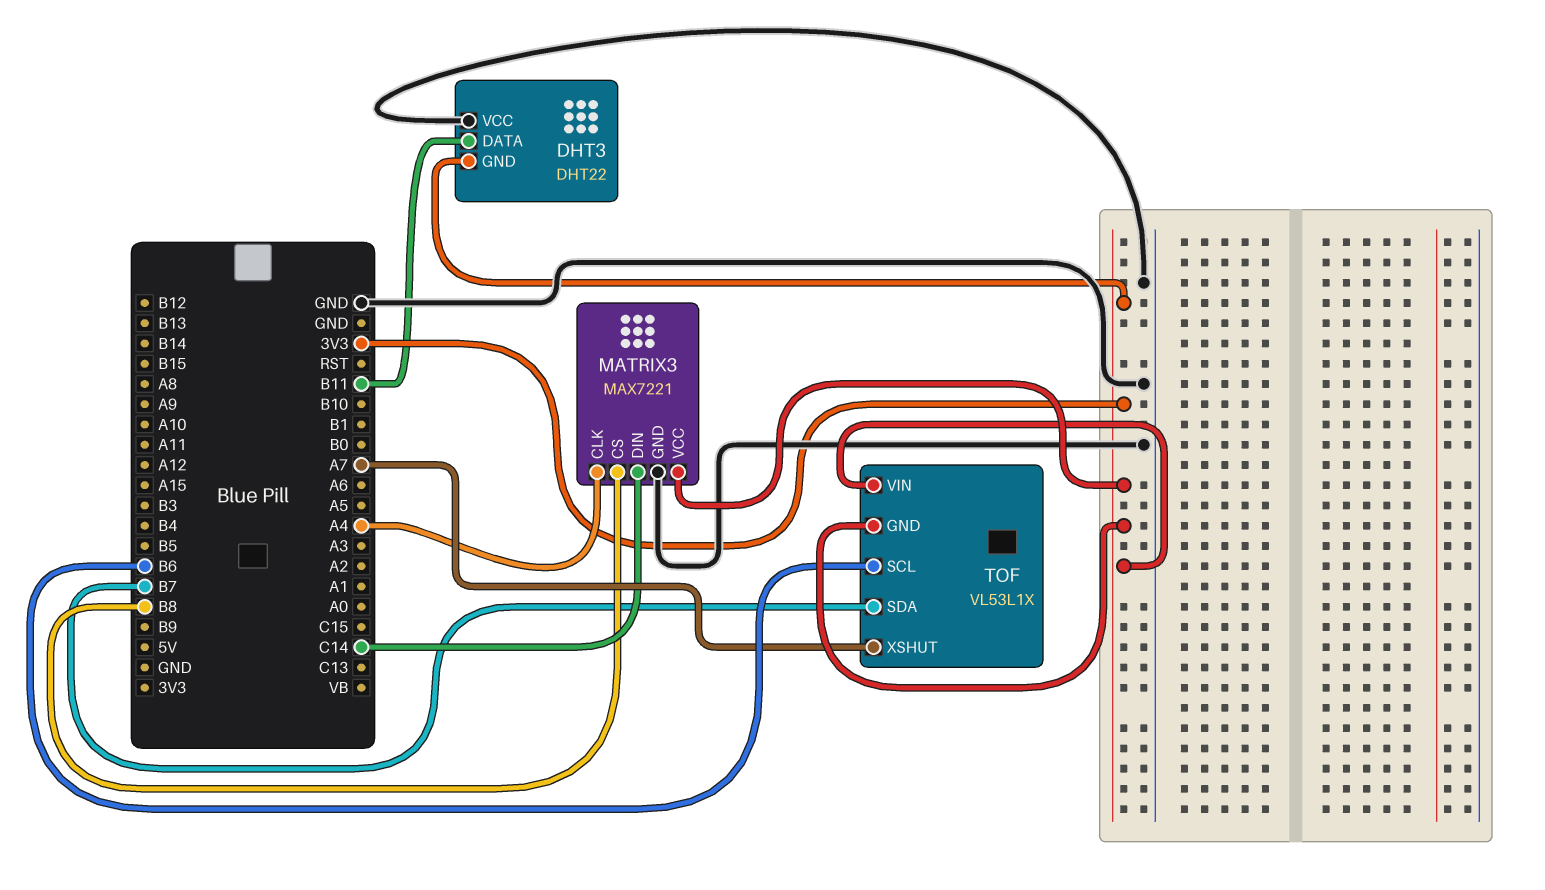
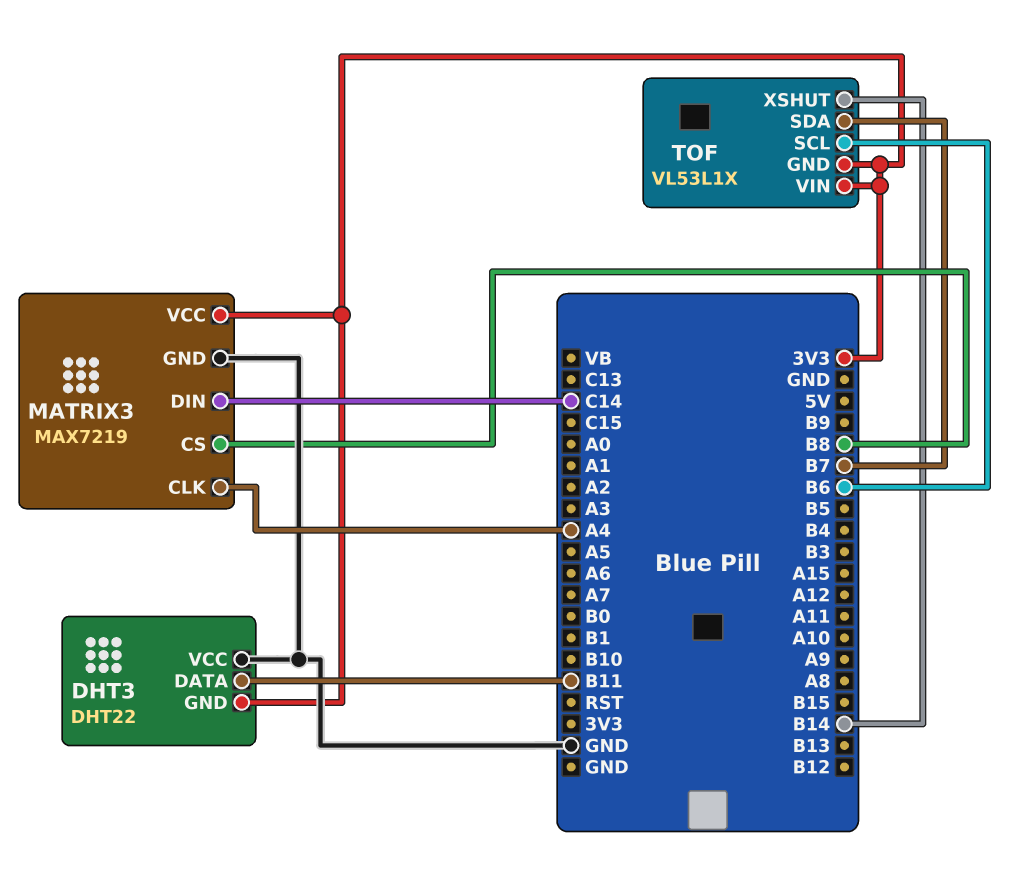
MATRIX3: MAX7221 -> MAX7219
TOF pin XSHUT: A7 -> B14

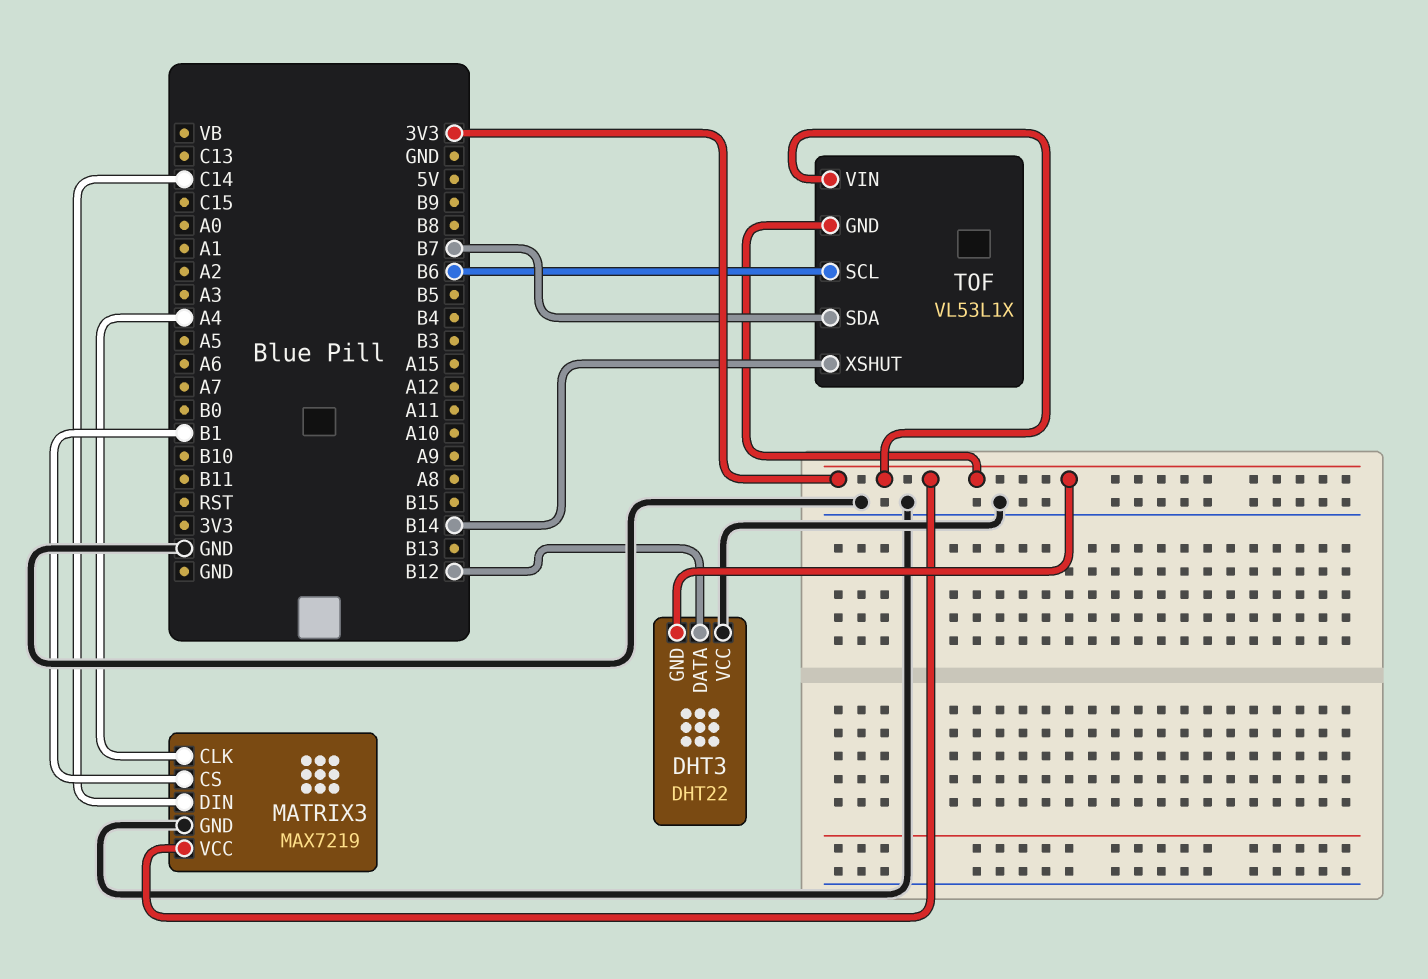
DHT3 pin DATA: B11 -> B12
MATRIX3 pin CS: B8 -> B1

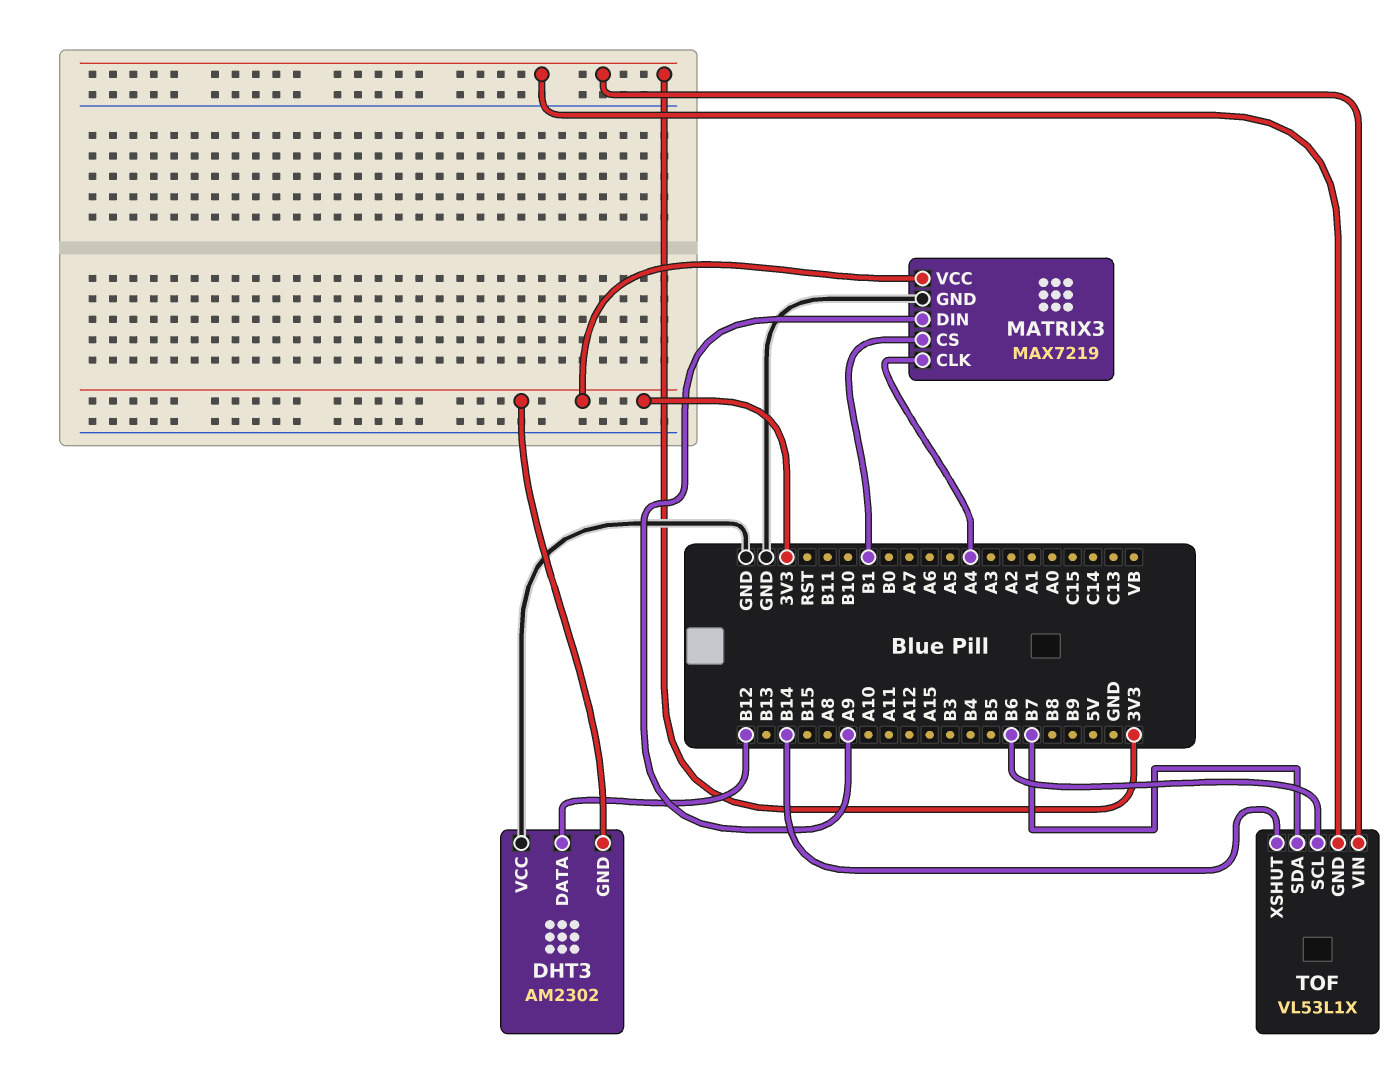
DHT3: DHT22 -> AM2302
MATRIX3 pin DIN: C14 -> A9

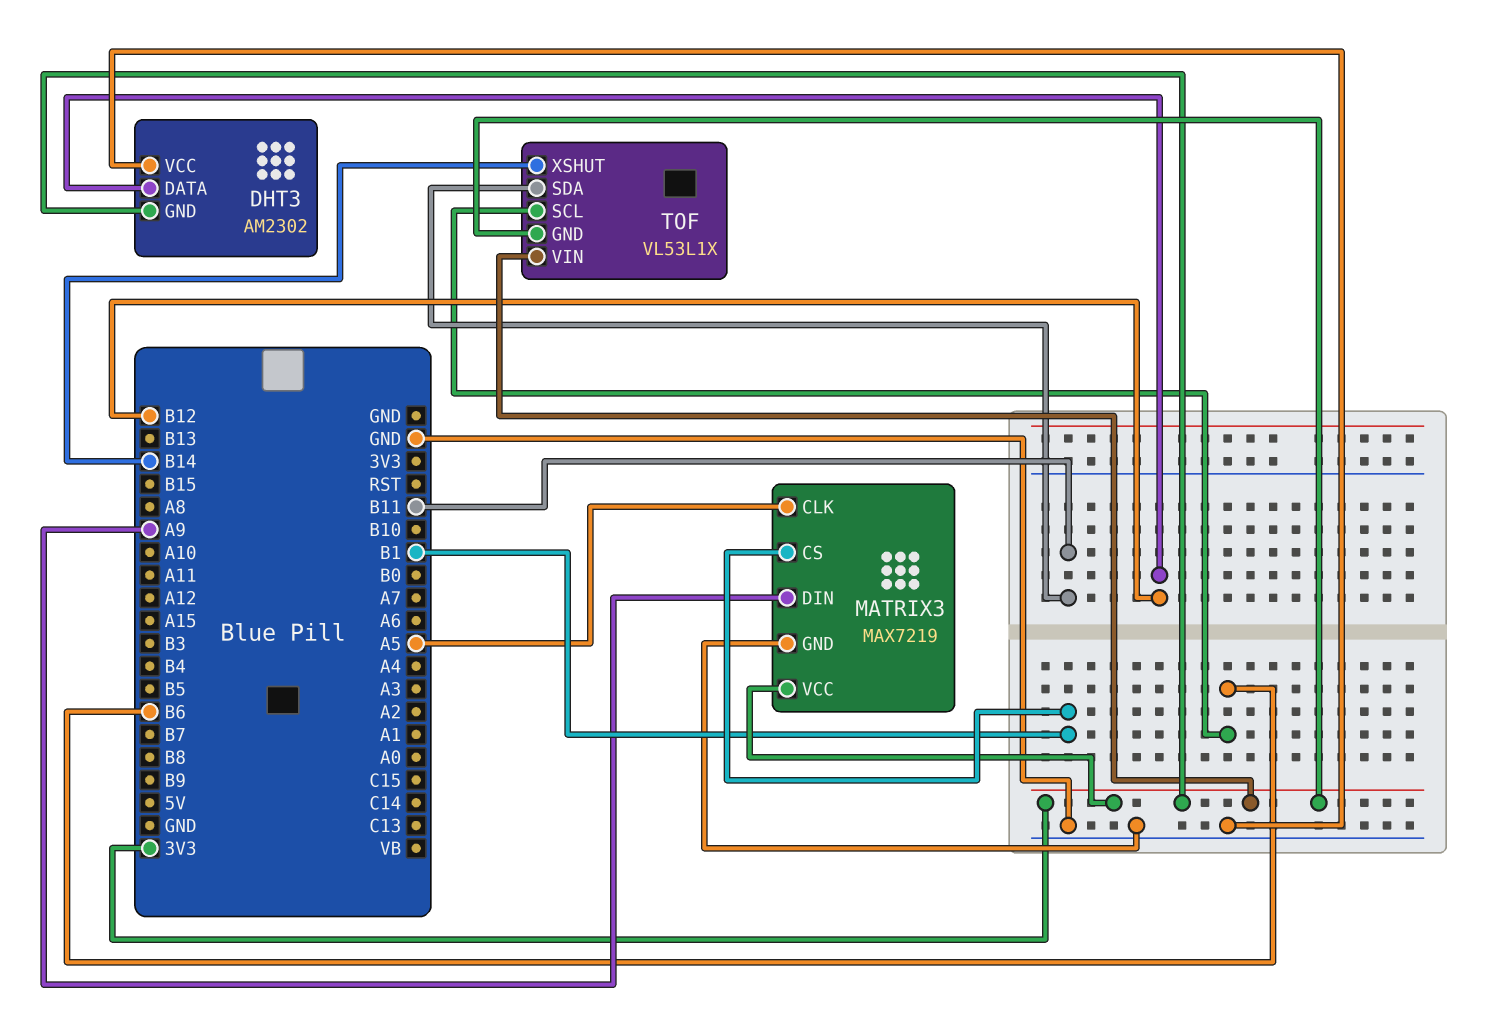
MATRIX3 pin CLK: A4 -> A5
TOF pin SDA: B7 -> B11

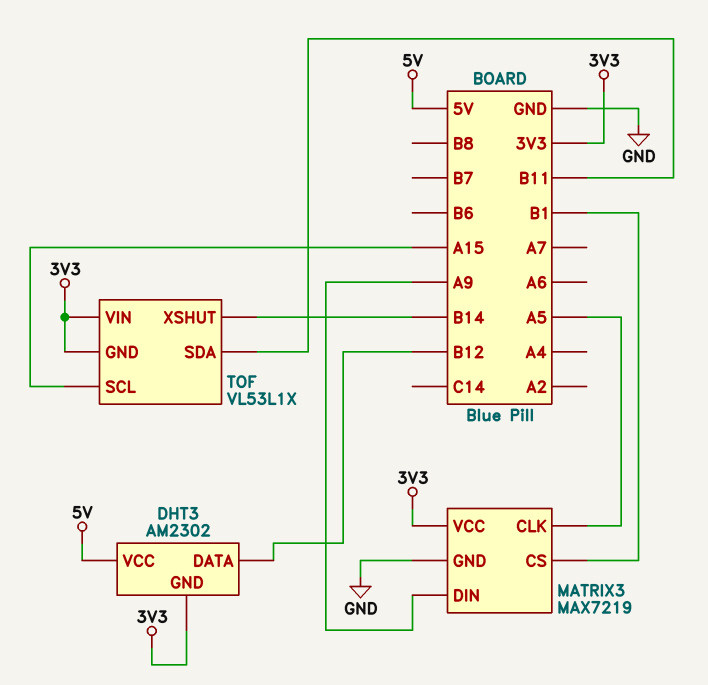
DHT3 pin VCC: GND -> 5V
TOF pin SCL: B6 -> A15

